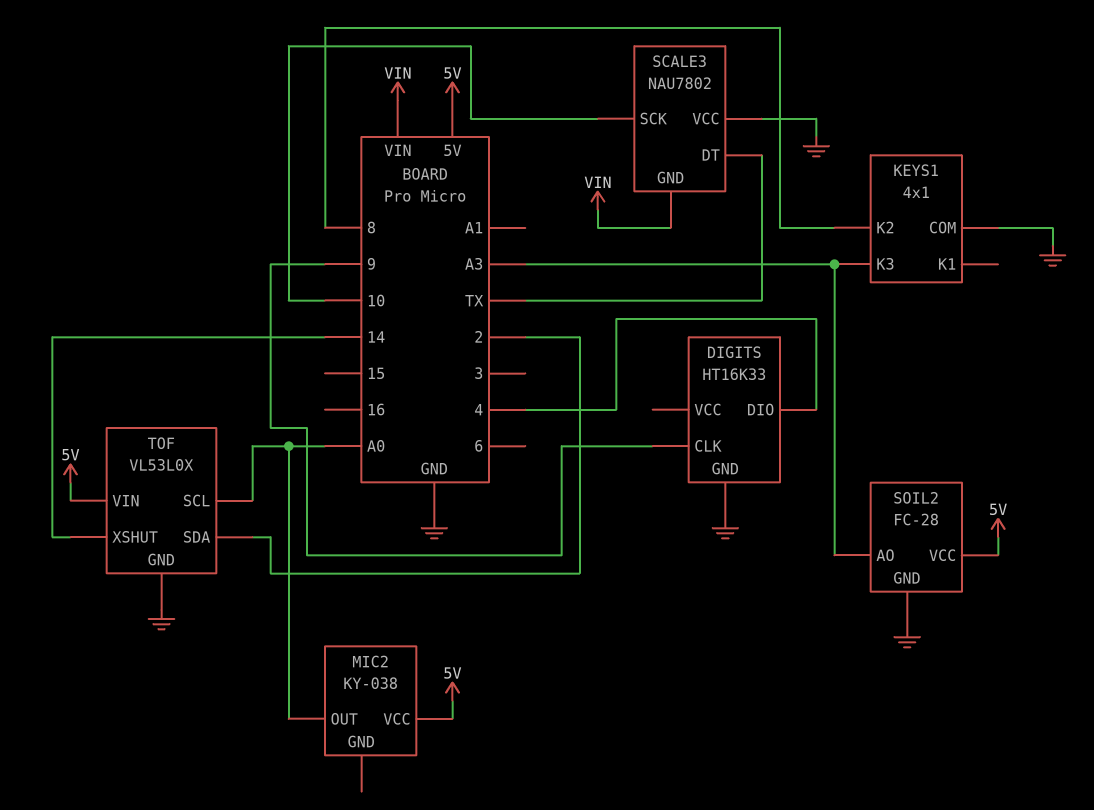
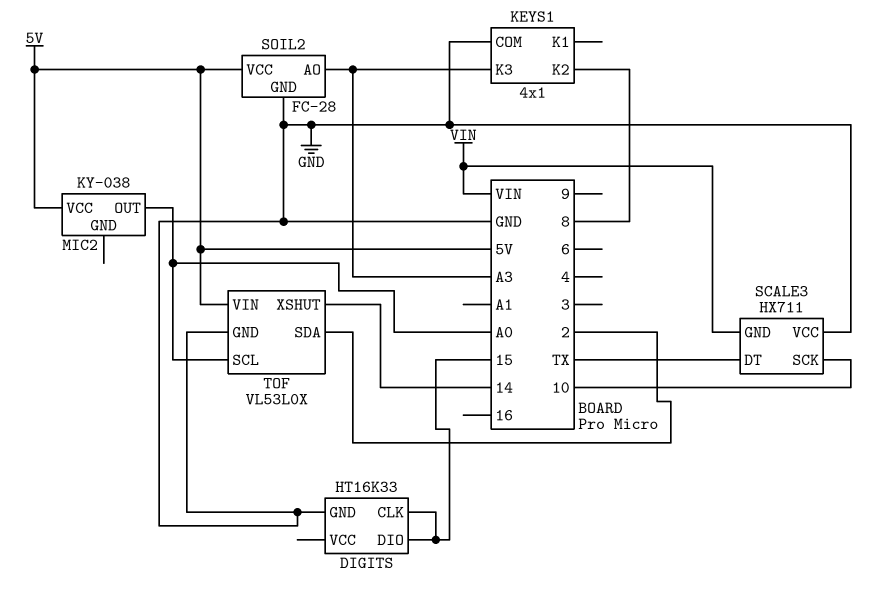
DIGITS pin CLK: 9 -> 15
DIGITS pin DIO: 4 -> 15
SCALE3: NAU7802 -> HX711

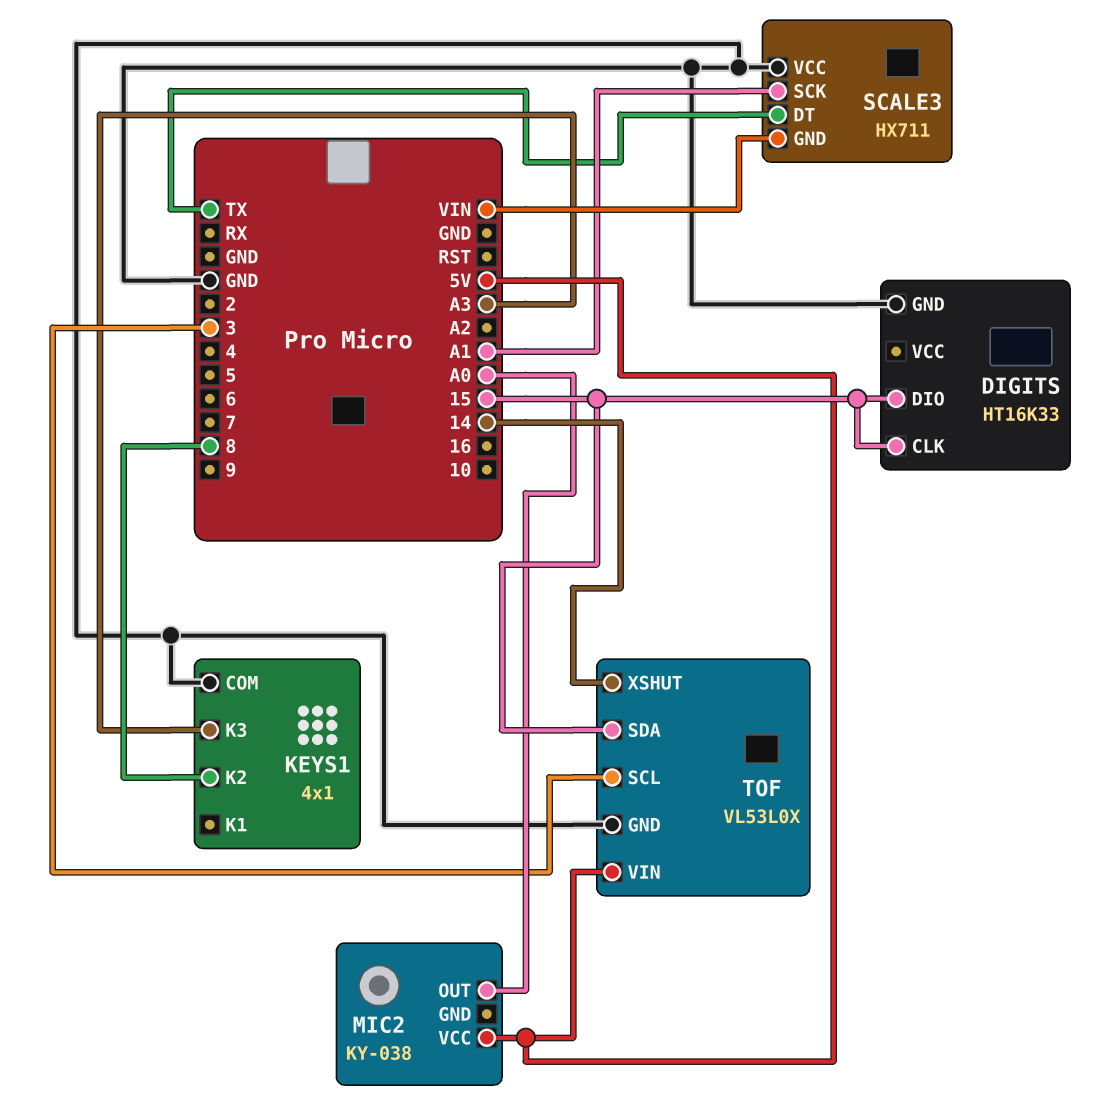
SCALE3 pin SCK: 10 -> A1
SOIL2: FC-28 -> none
SOIL2 pin AO: A3 -> none
SOIL2 pin GND: GND -> none
SOIL2 pin VCC: 5V -> none
TOF pin SCL: A0 -> 3
TOF pin SDA: 2 -> 15

